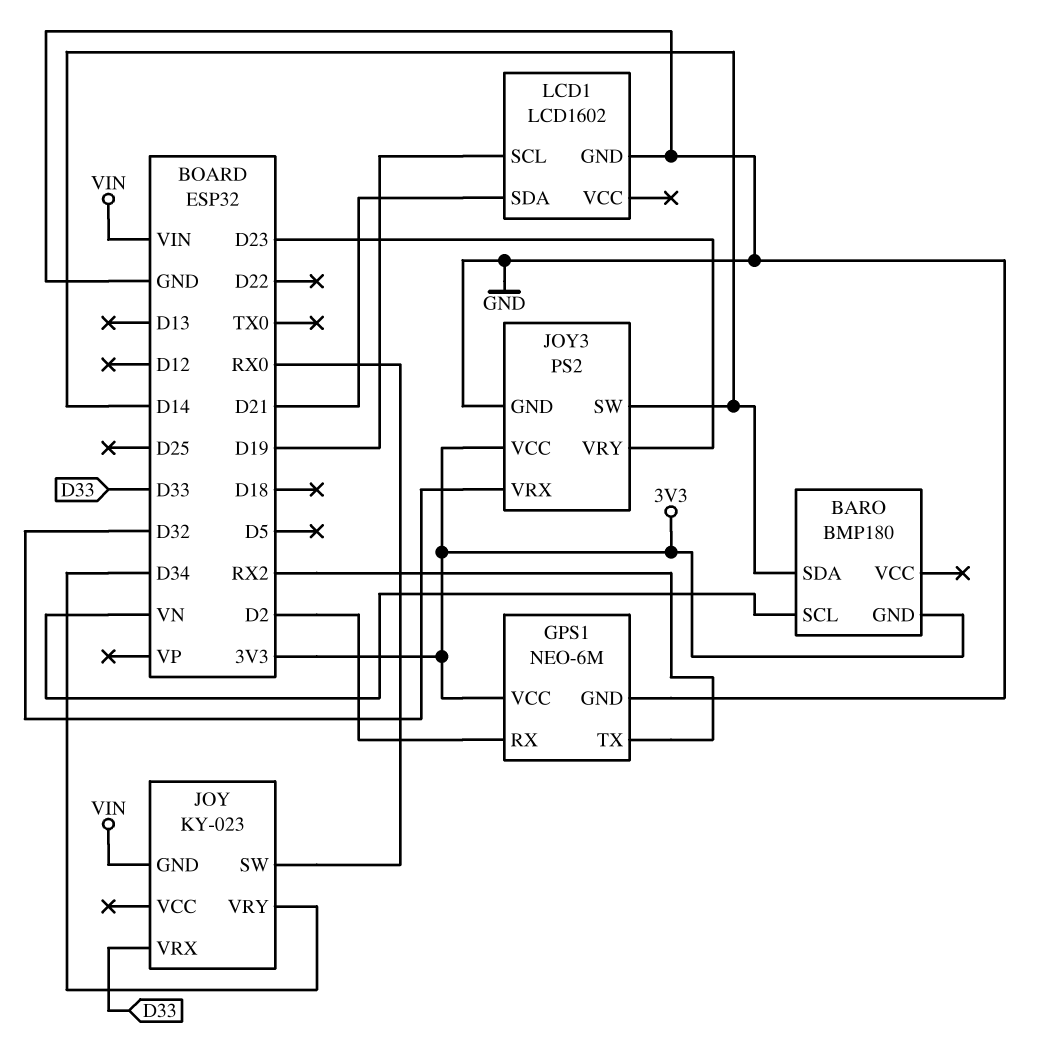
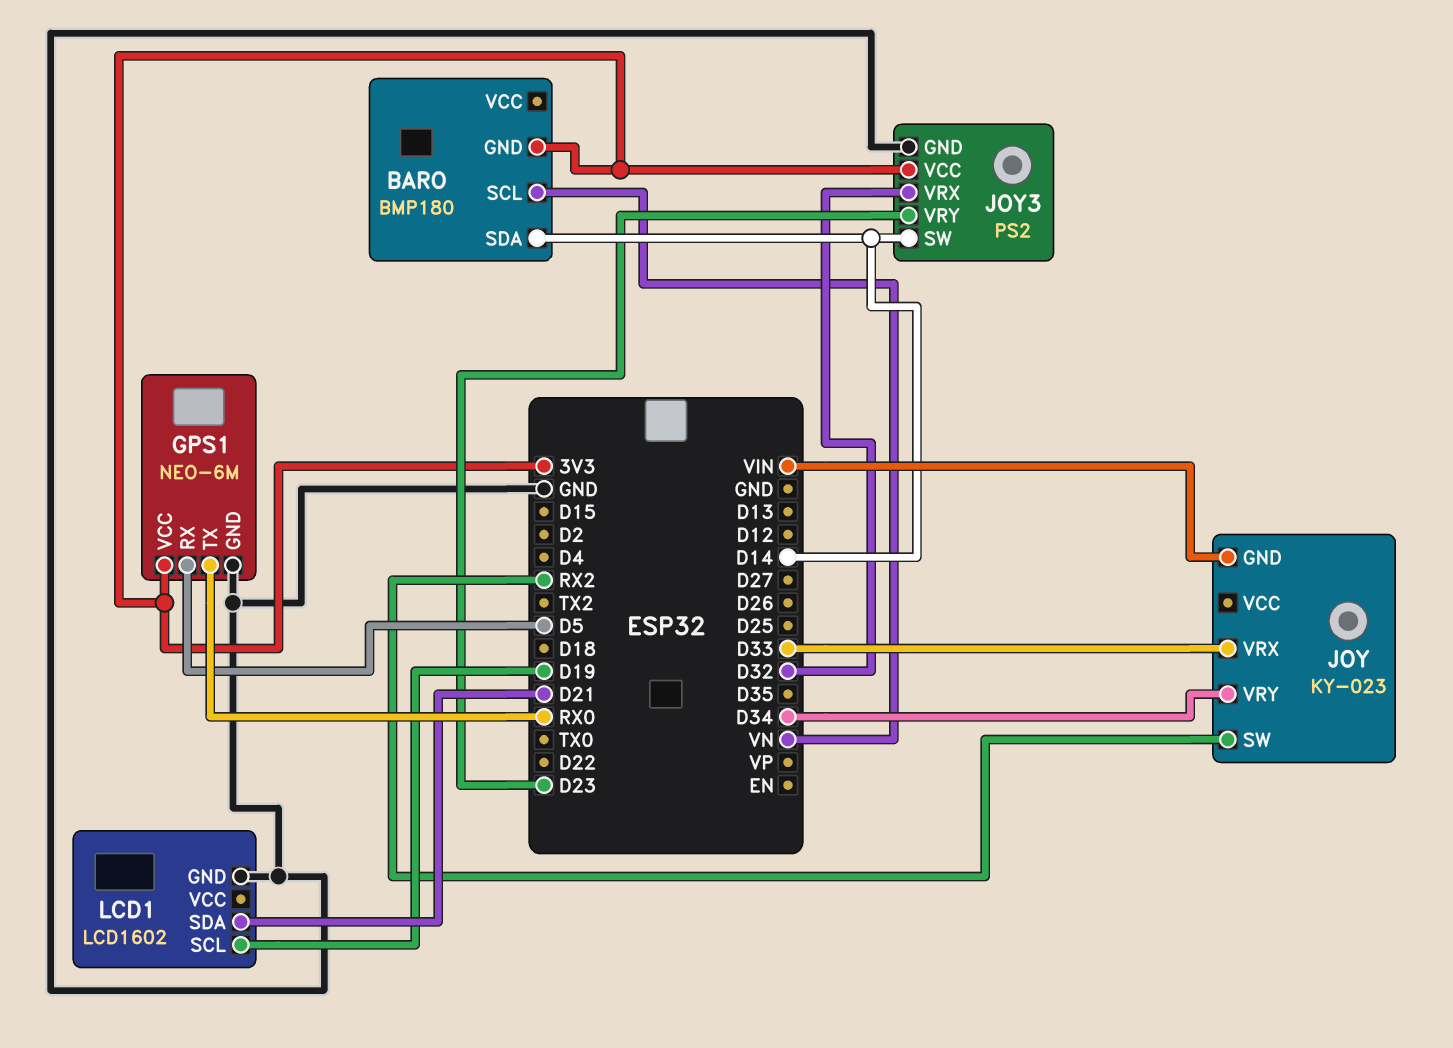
GPS1 pin RX: D2 -> D5
GPS1 pin TX: RX2 -> RX0
JOY pin SW: RX0 -> RX2

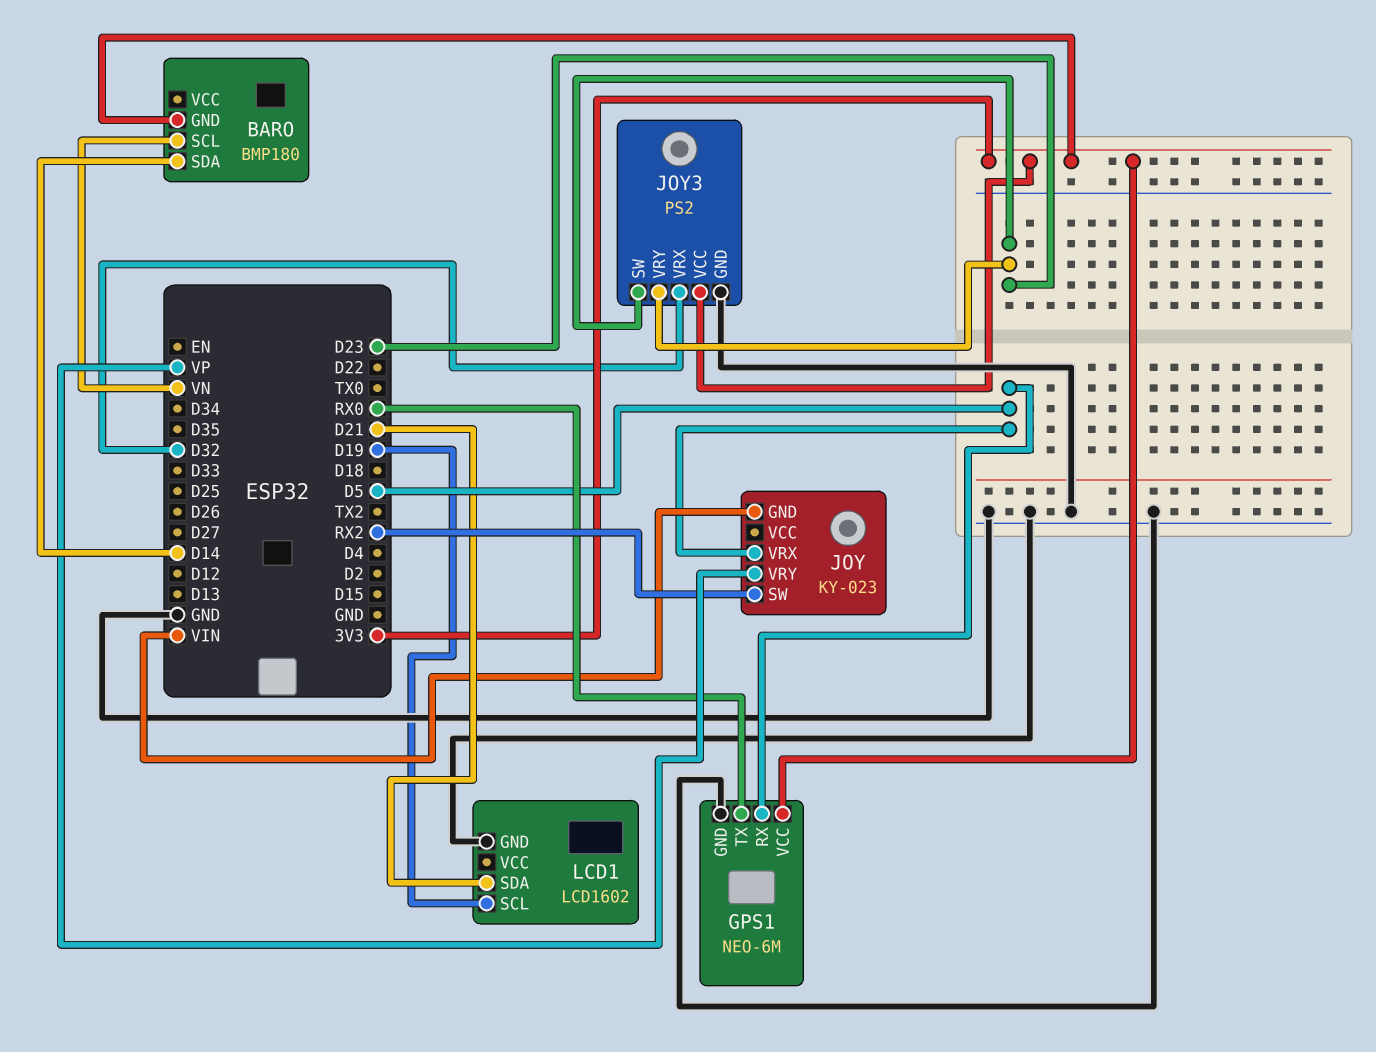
JOY pin VRX: D33 -> D5
JOY pin VRY: D34 -> VP
JOY3 pin SW: D14 -> D23

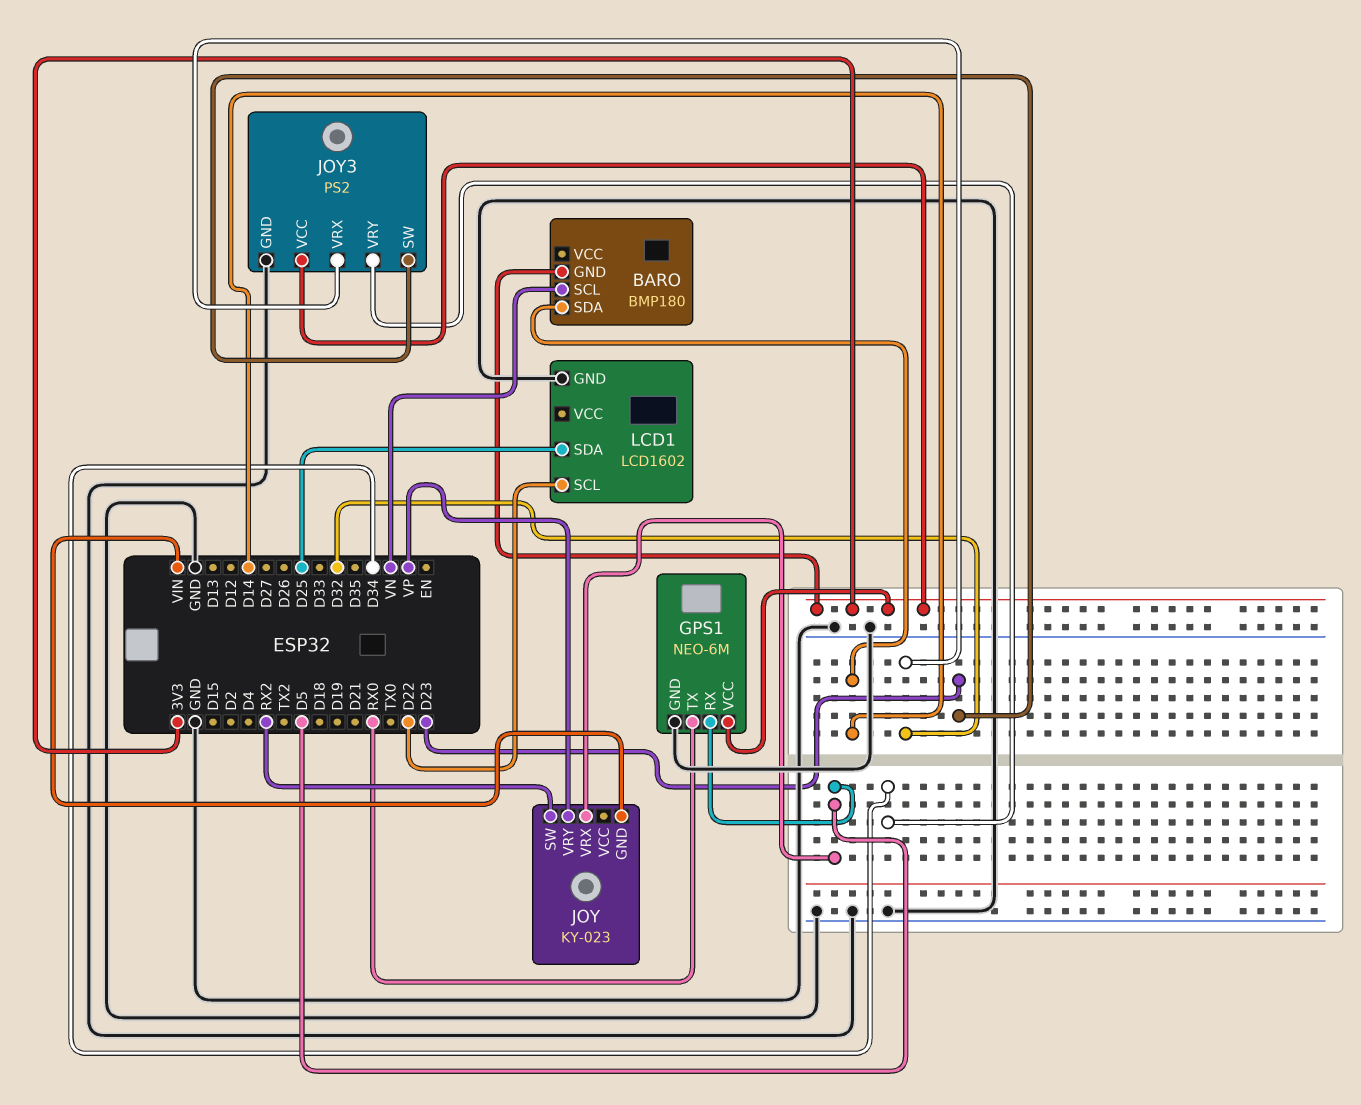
JOY3 pin VRY: D23 -> D34
LCD1 pin SCL: D19 -> D22
LCD1 pin SDA: D21 -> D25

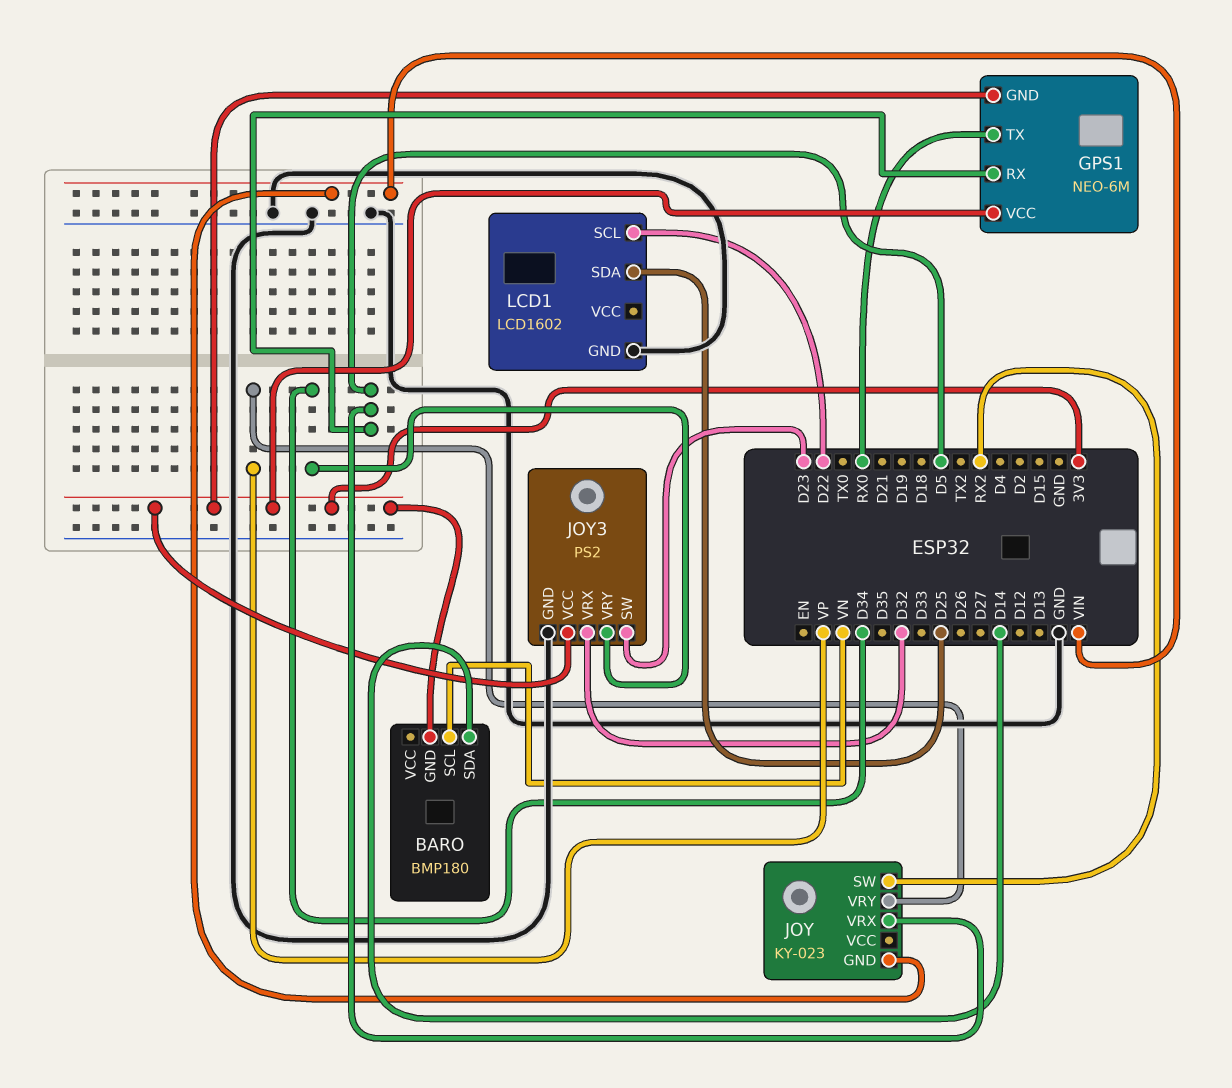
GPS1 pin GND: GND -> 3V3

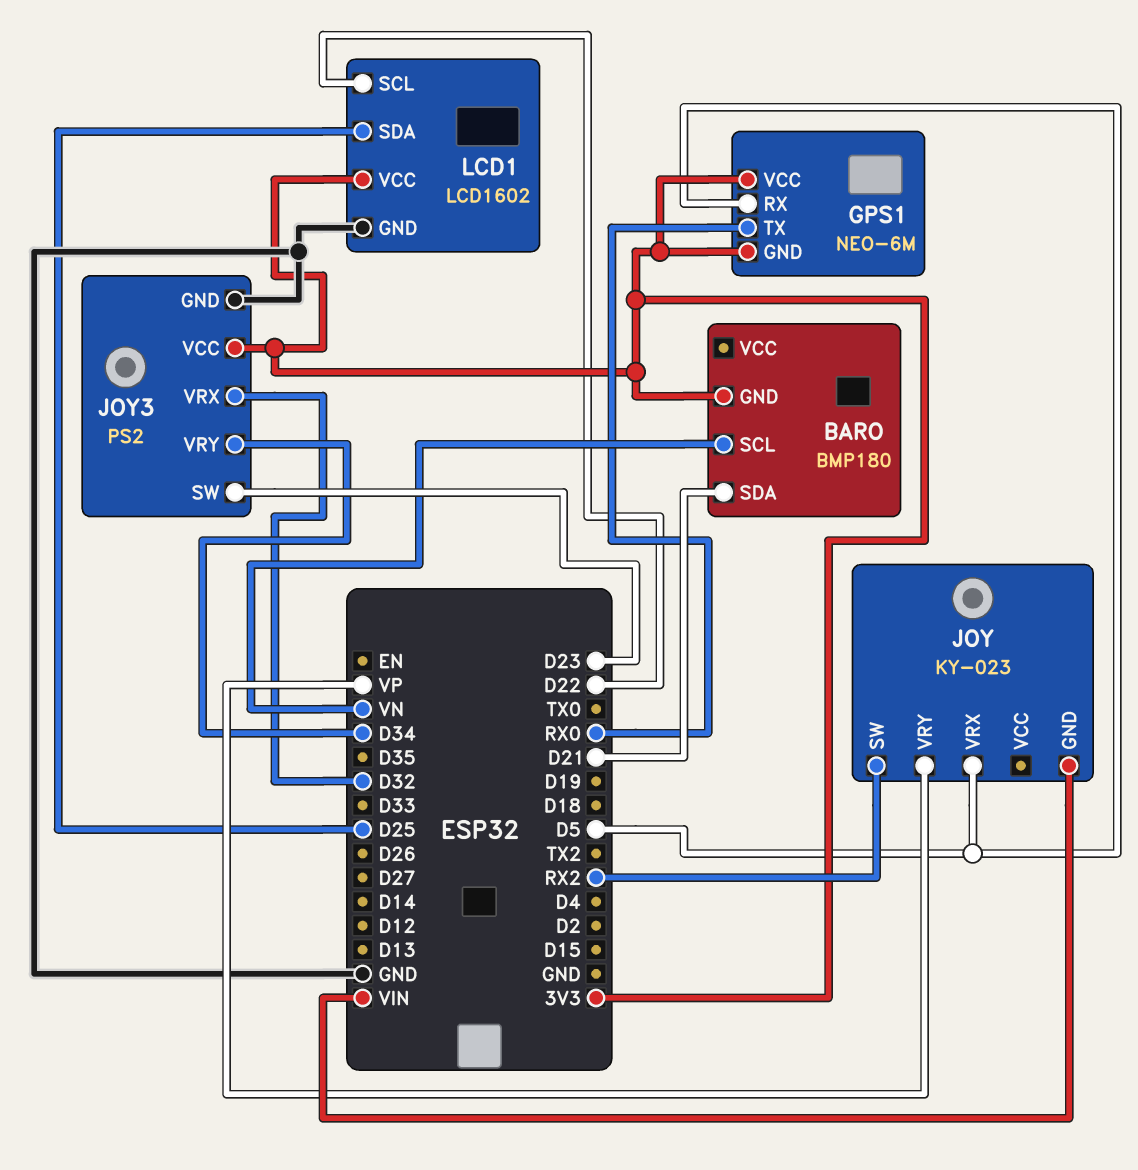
BARO pin SDA: D14 -> D21
LCD1 pin VCC: none -> 3V3

